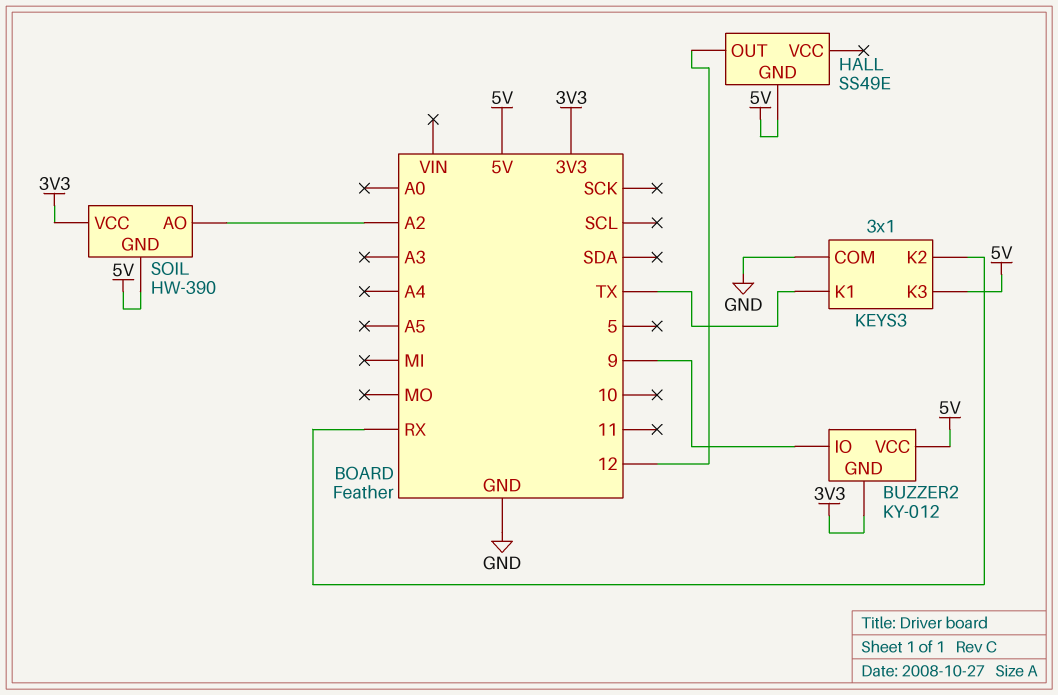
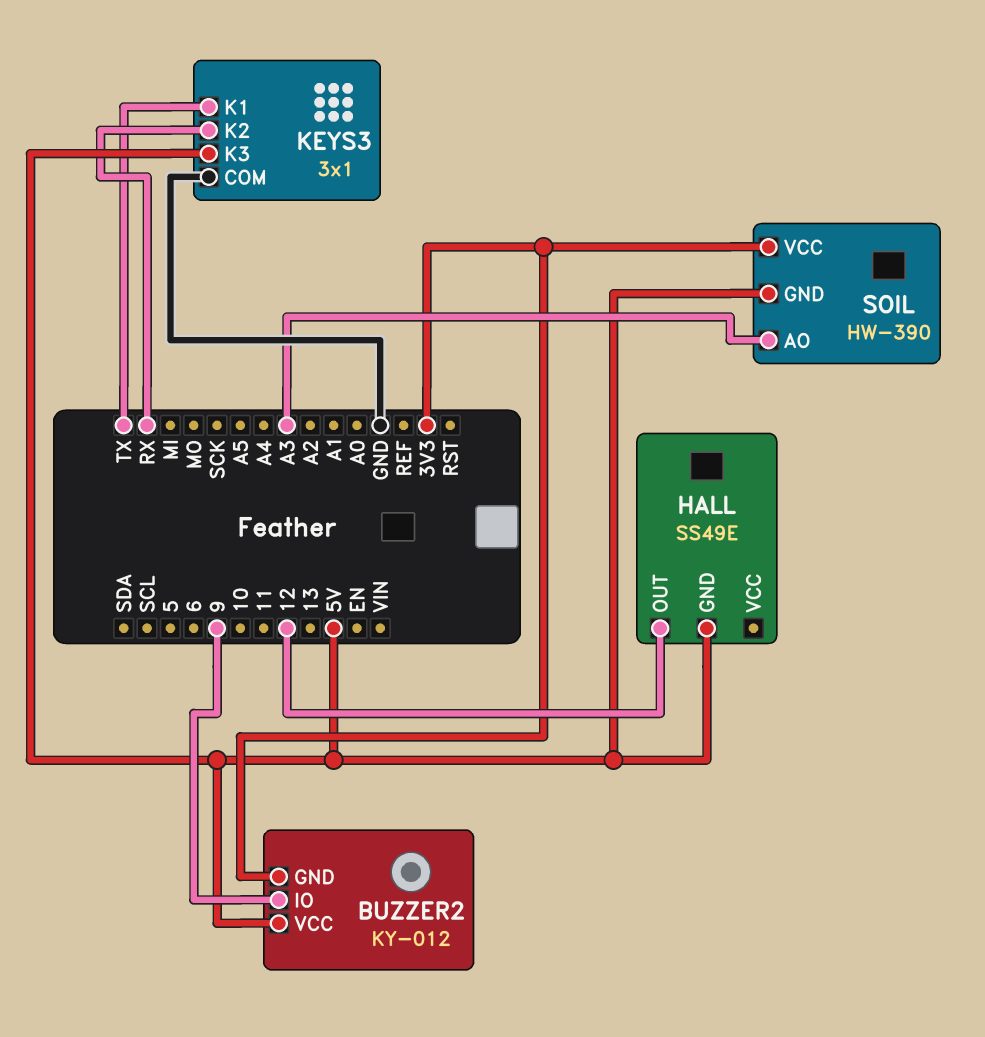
SOIL pin AO: A2 -> A3

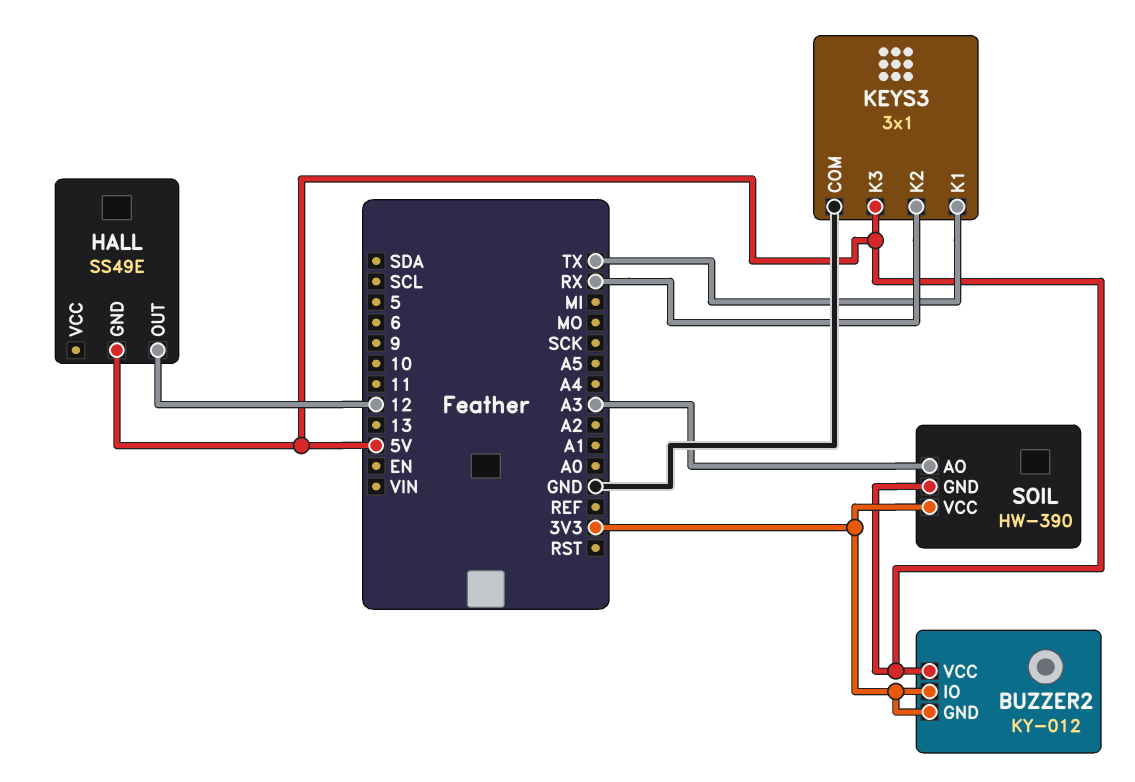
BUZZER2 pin IO: 9 -> 3V3

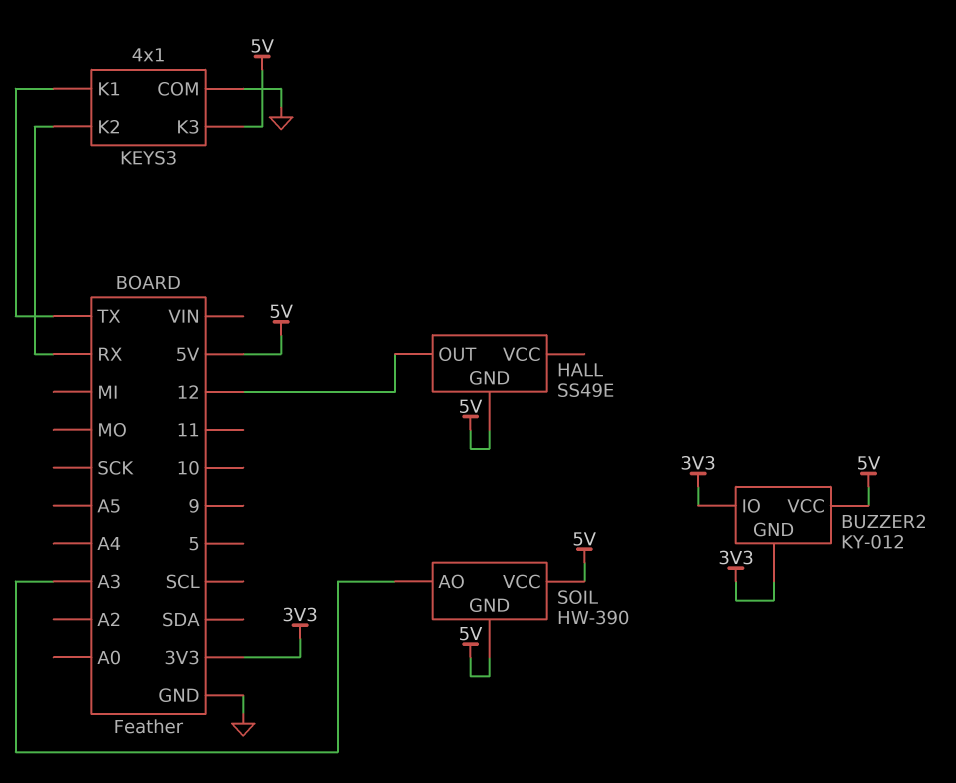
KEYS3: 3x1 -> 4x1
SOIL pin VCC: 3V3 -> 5V

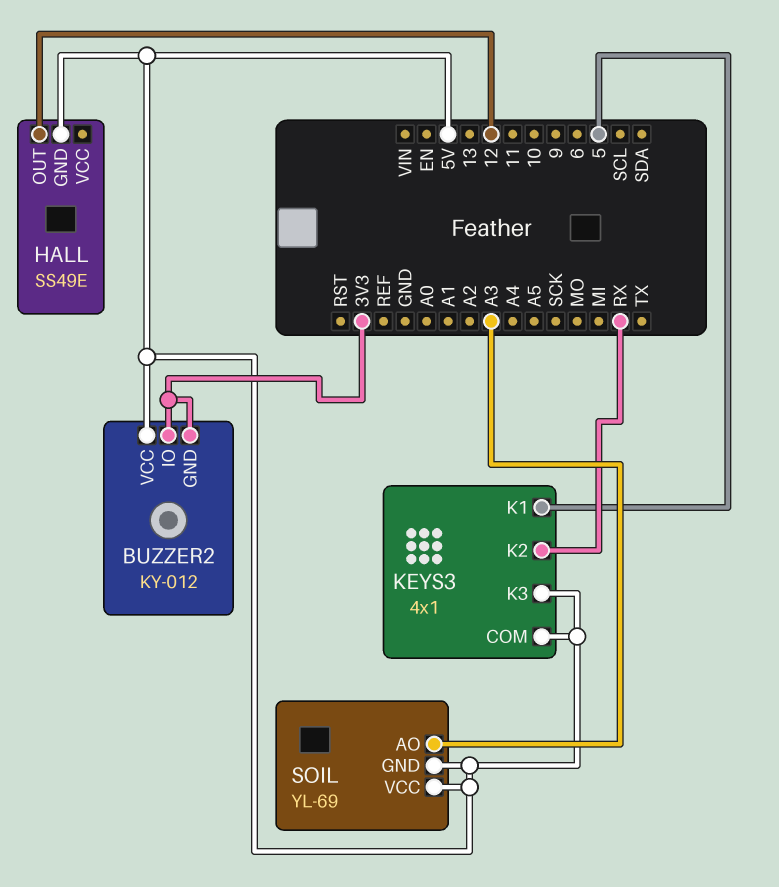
KEYS3 pin COM: GND -> 5V
KEYS3 pin K1: TX -> 5
SOIL: HW-390 -> YL-69

